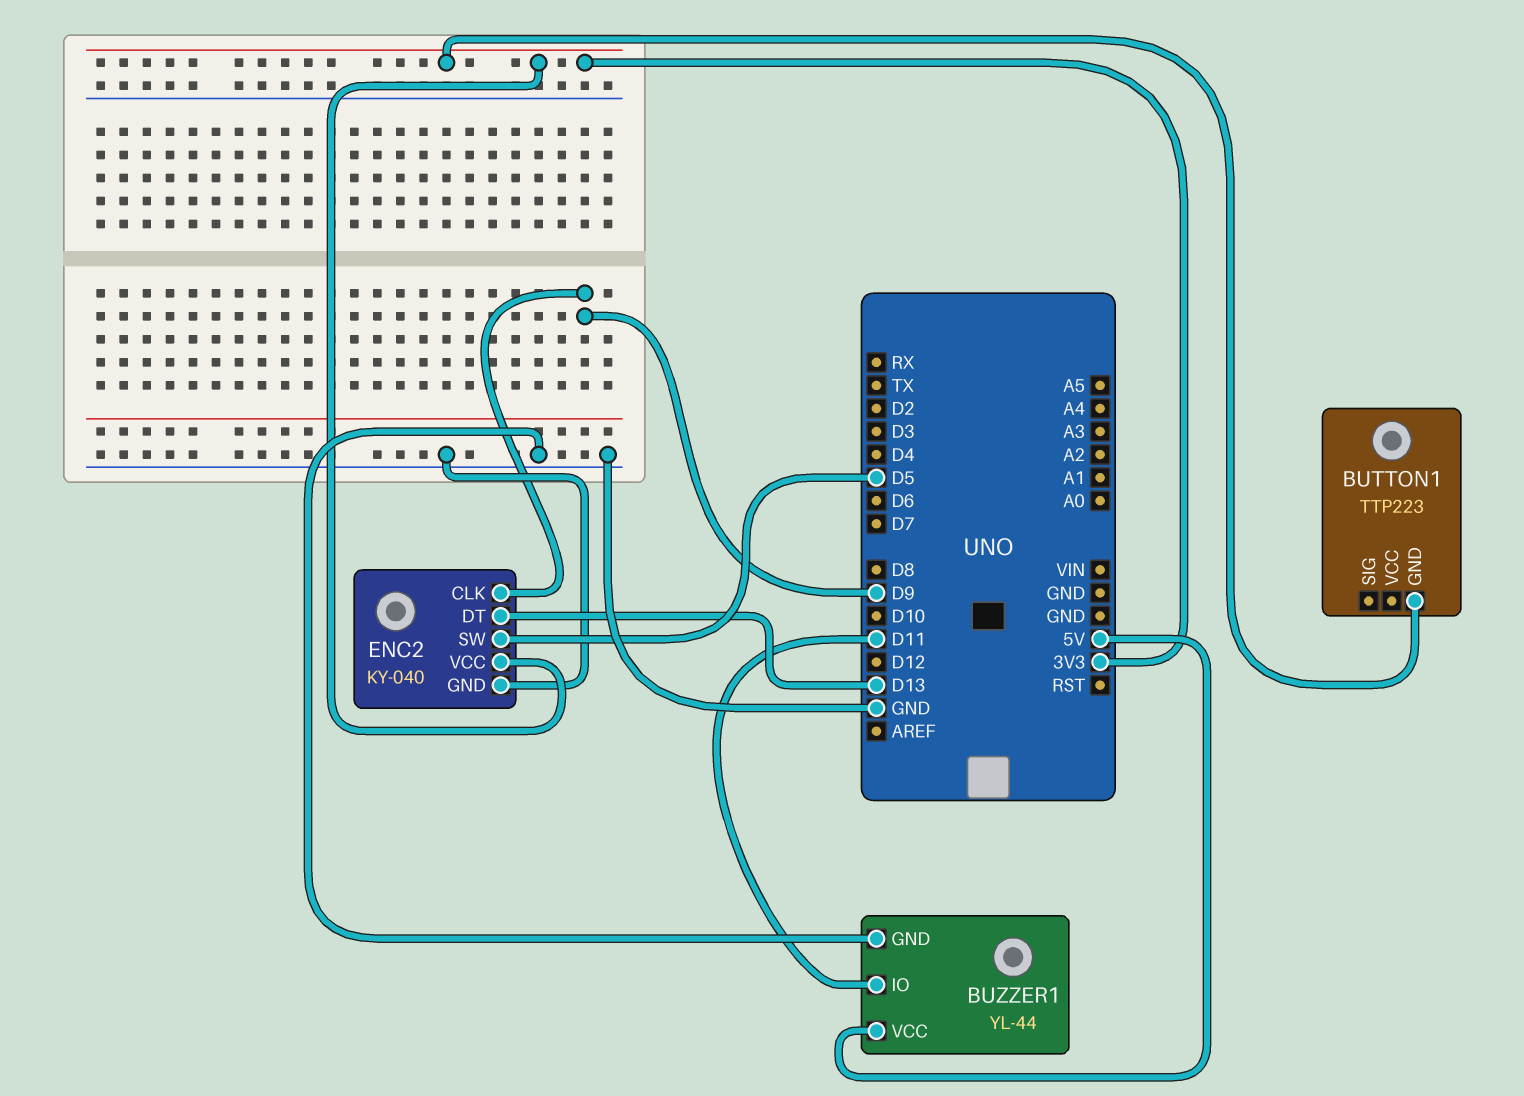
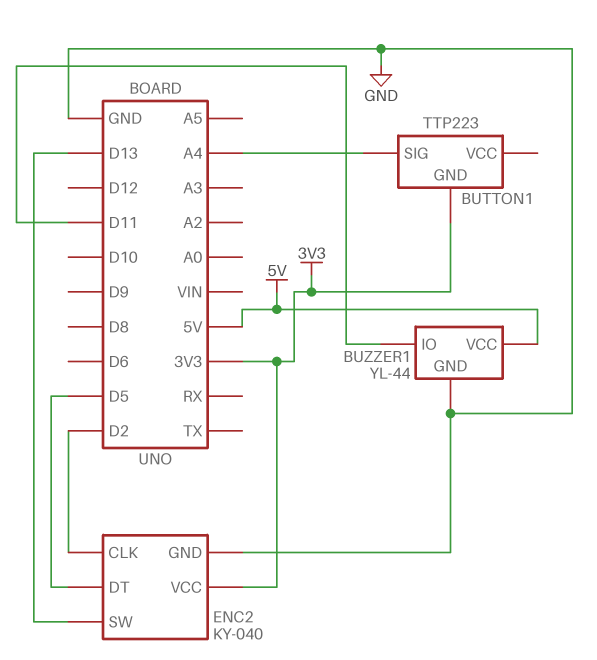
BUTTON1 pin SIG: none -> A4
ENC2 pin CLK: D9 -> D2
ENC2 pin DT: D13 -> D5
ENC2 pin SW: D5 -> D13

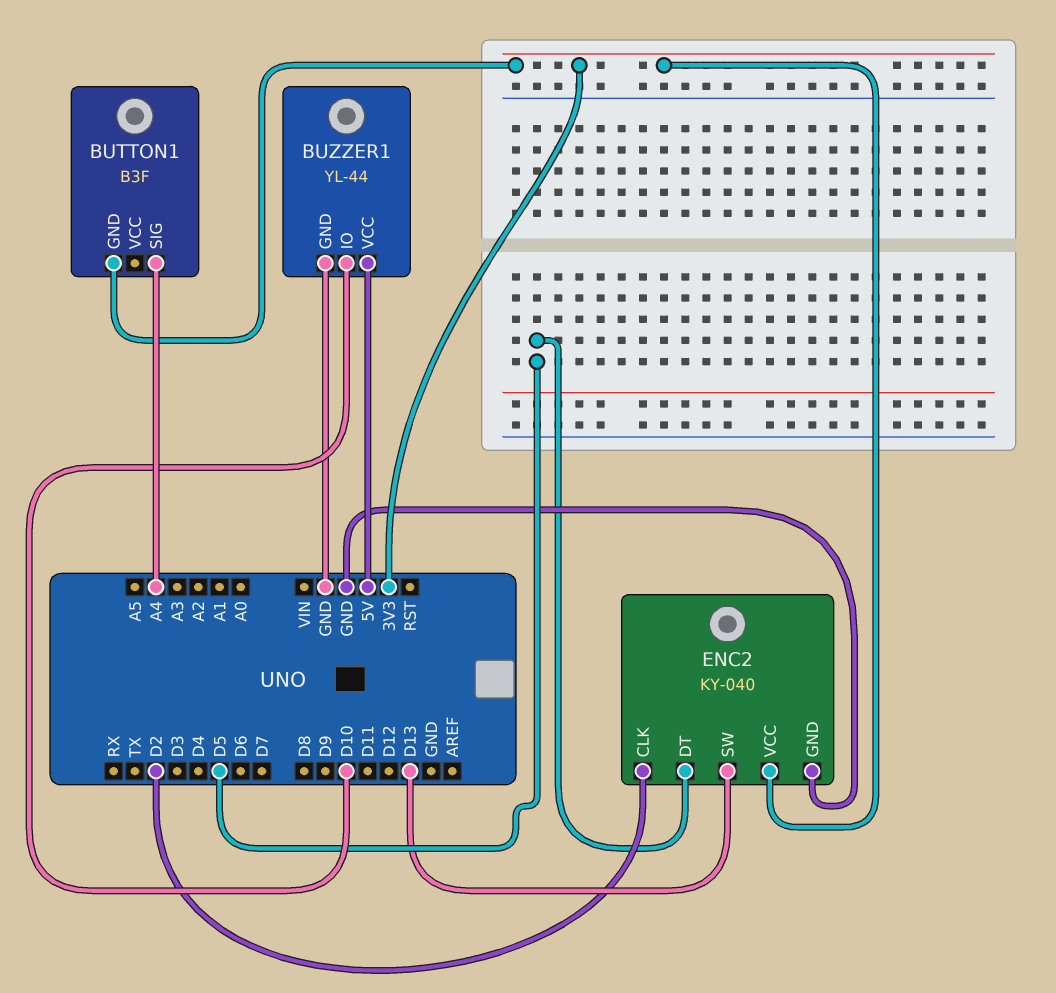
BUTTON1: TTP223 -> B3F
BUZZER1 pin IO: D11 -> D10

